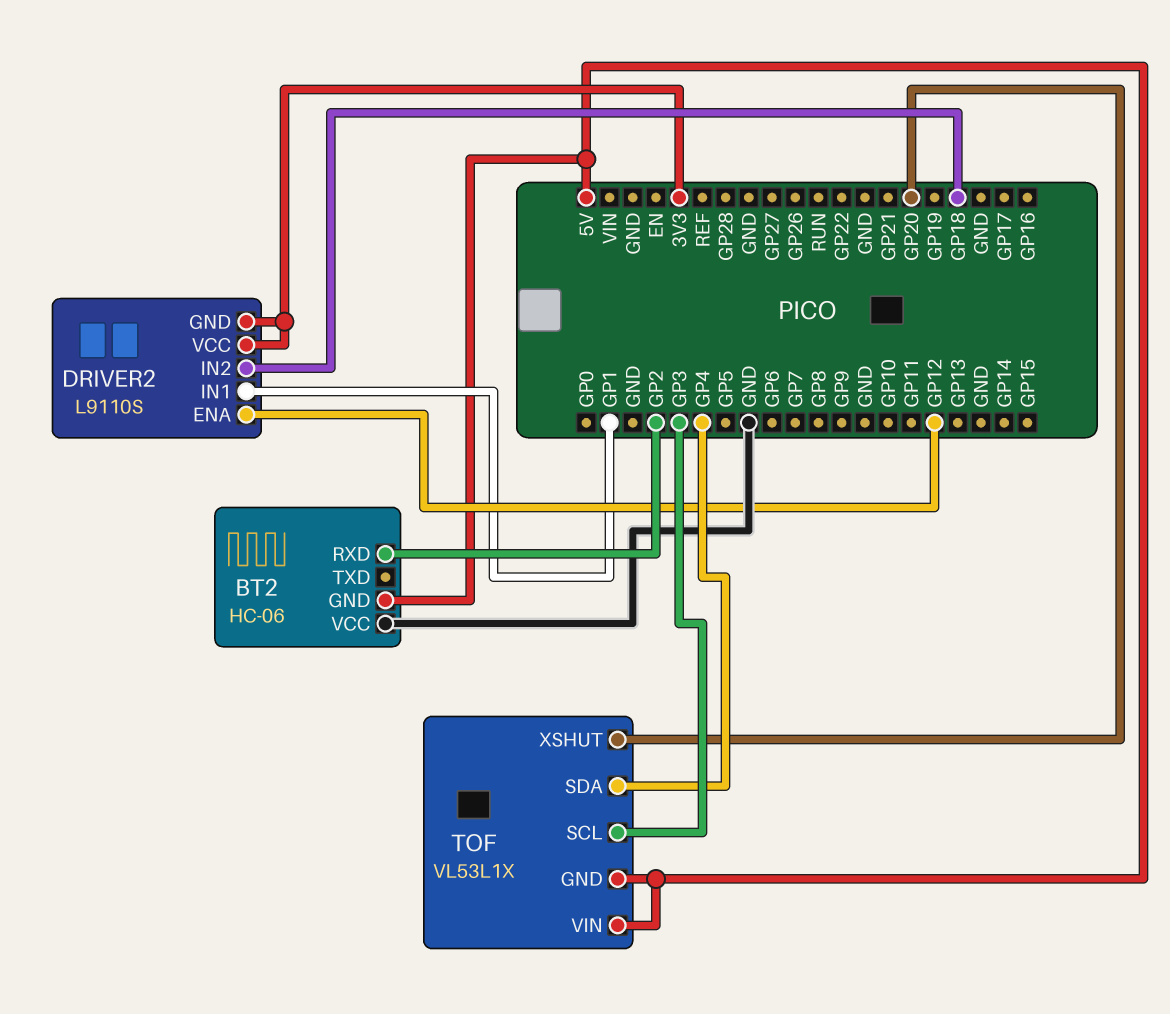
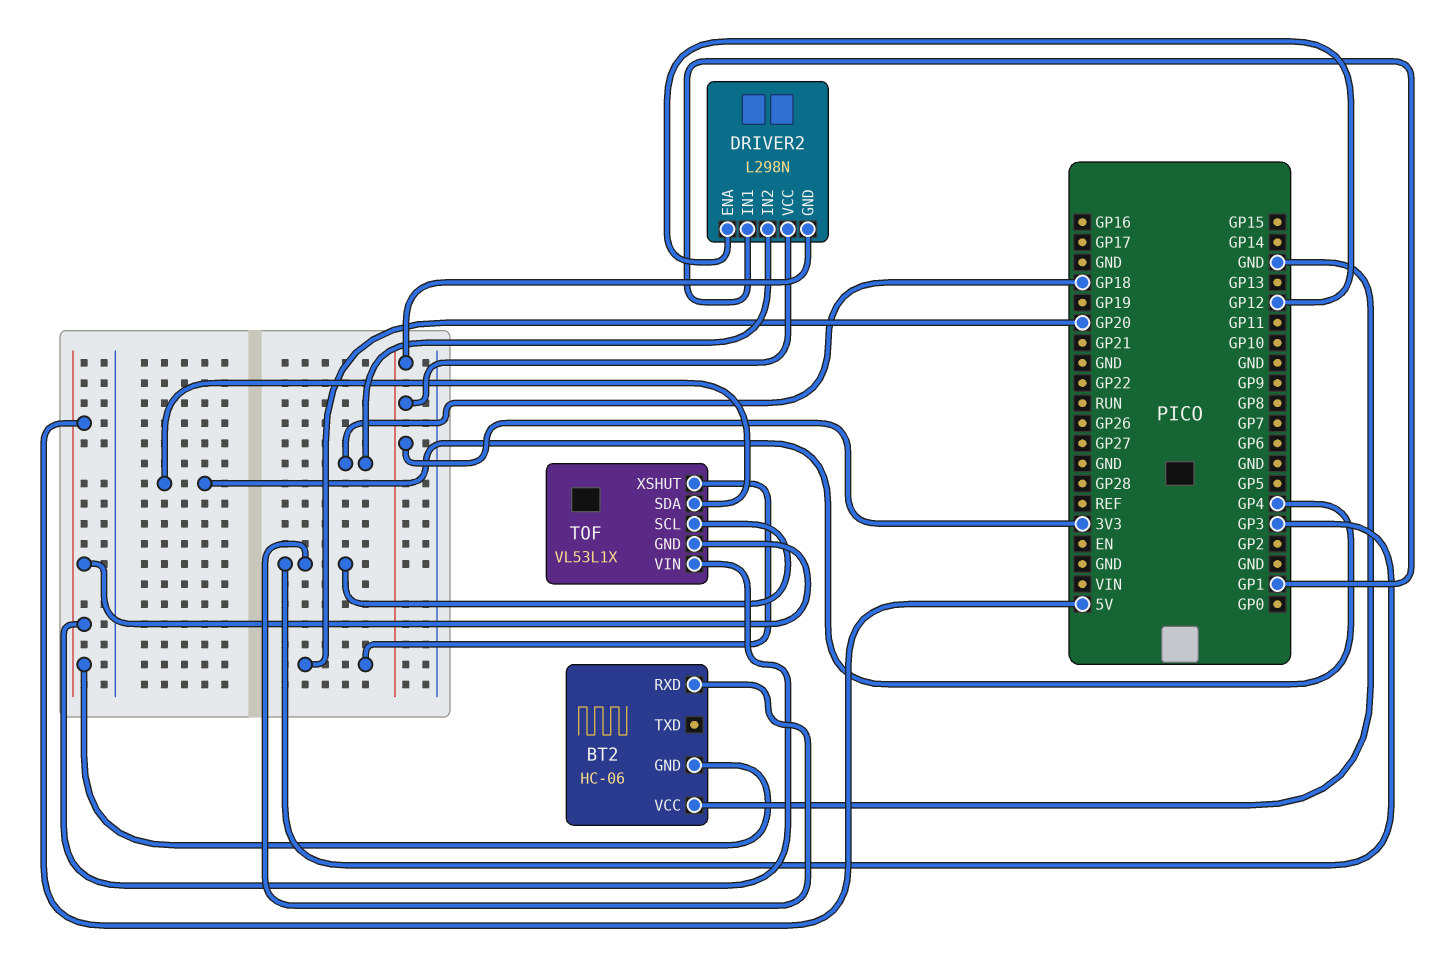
BT2 pin RXD: GP2 -> GP3
DRIVER2: L9110S -> L298N

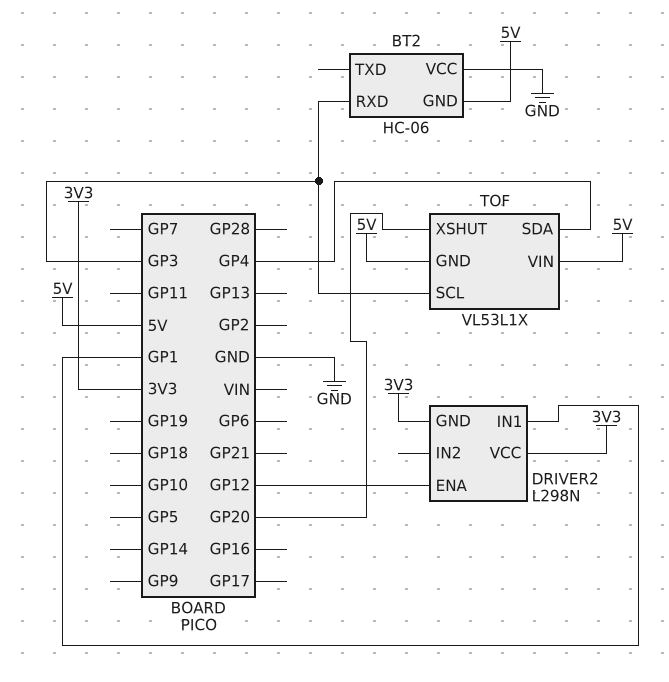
DRIVER2 pin IN2: GP18 -> none

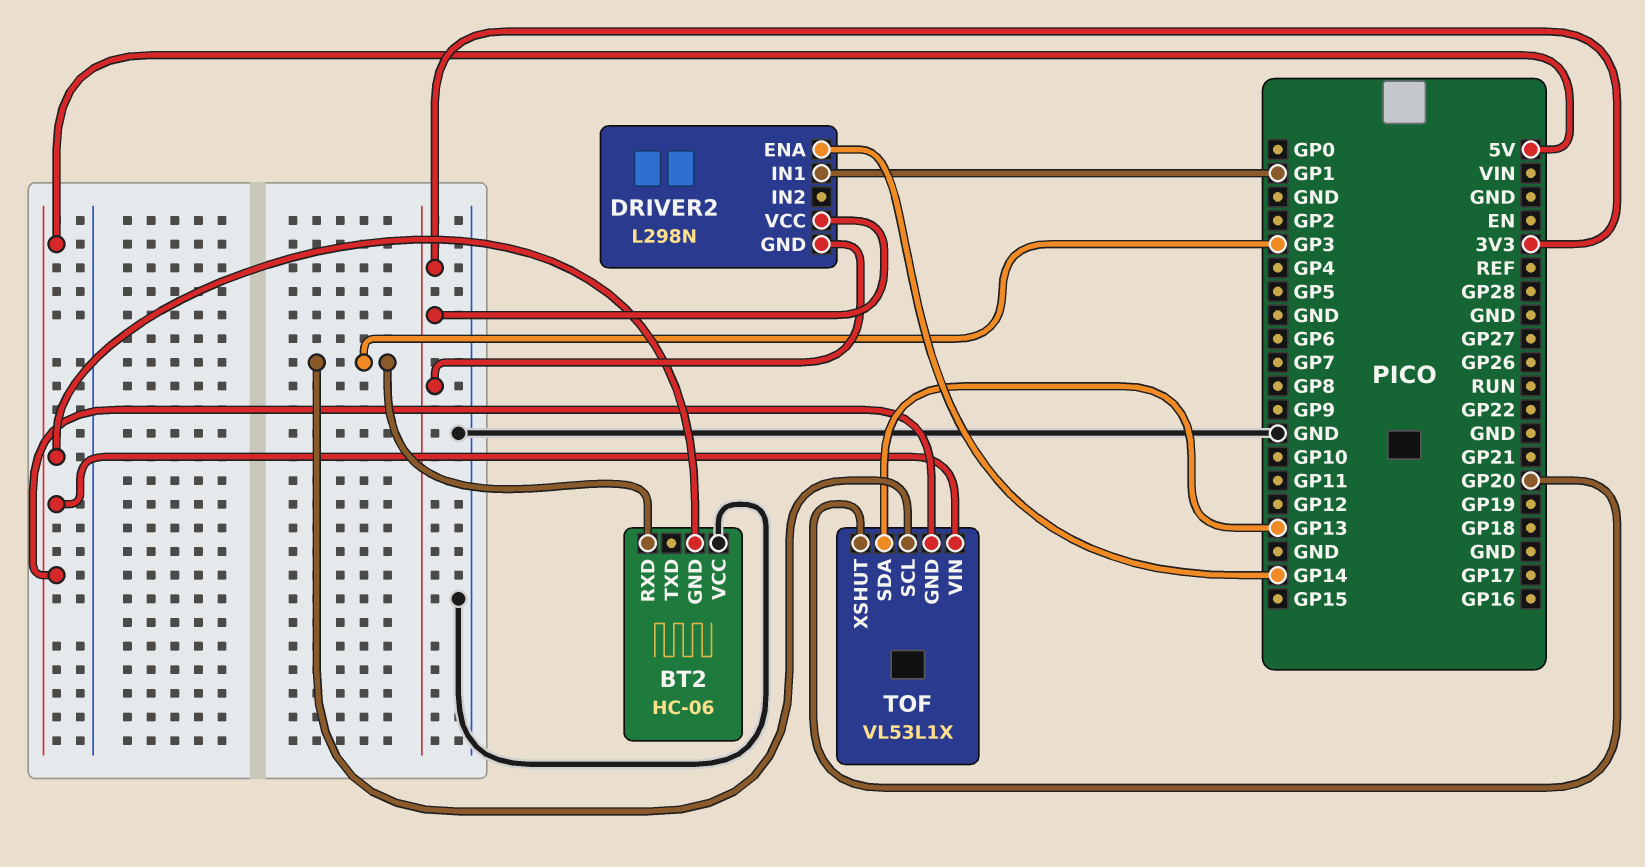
DRIVER2 pin ENA: GP12 -> GP14
TOF pin SDA: GP4 -> GP13

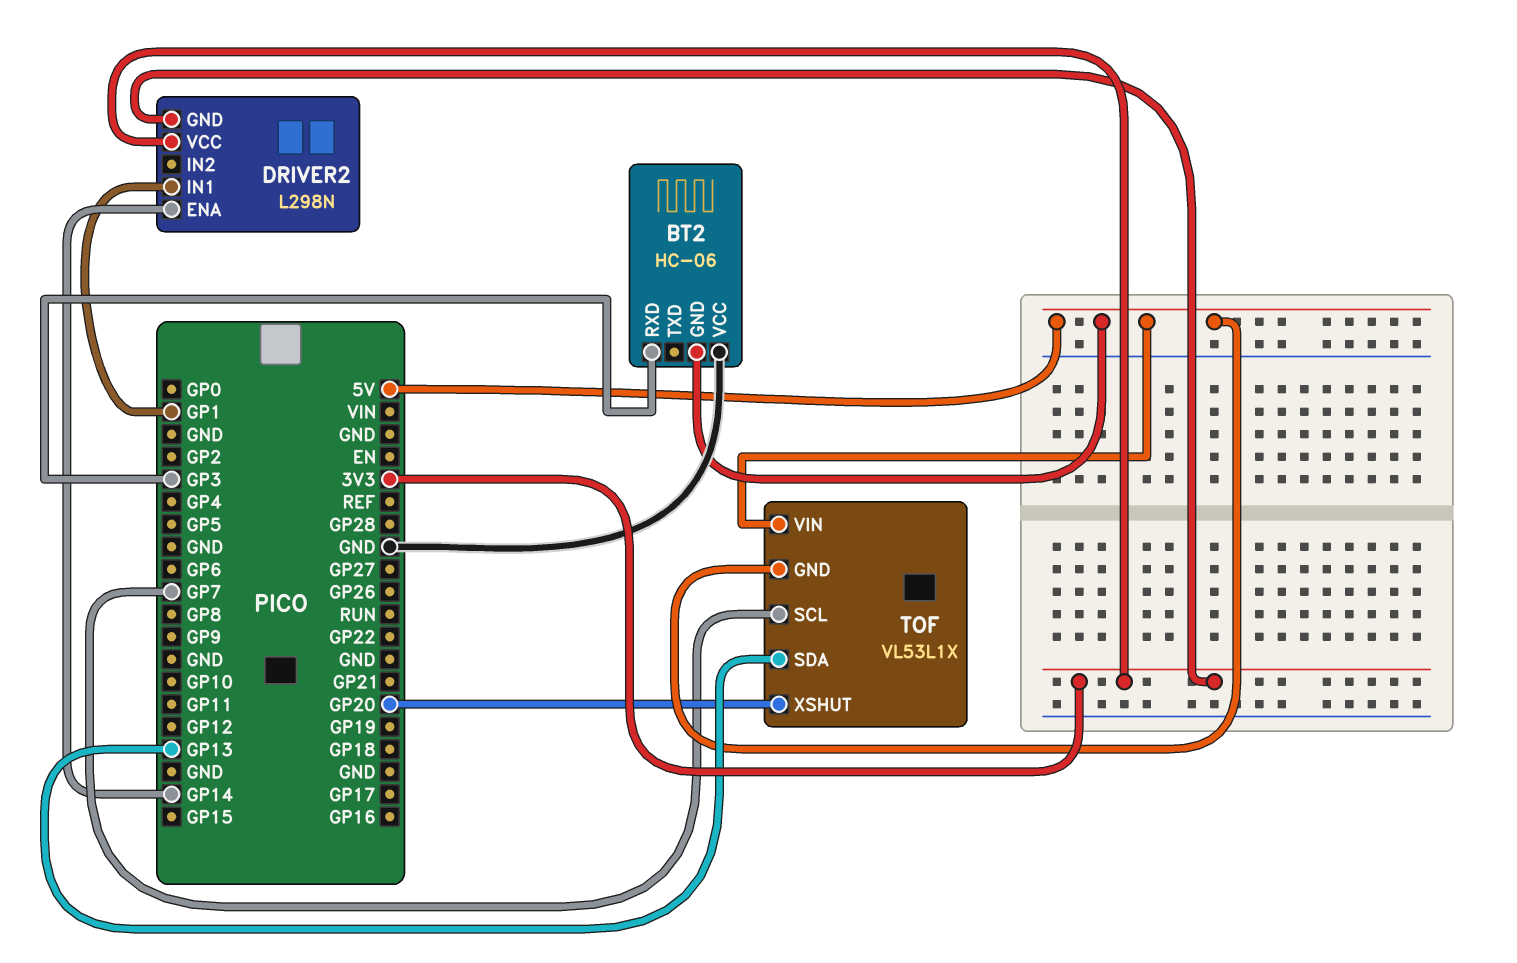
TOF pin SCL: GP3 -> GP7

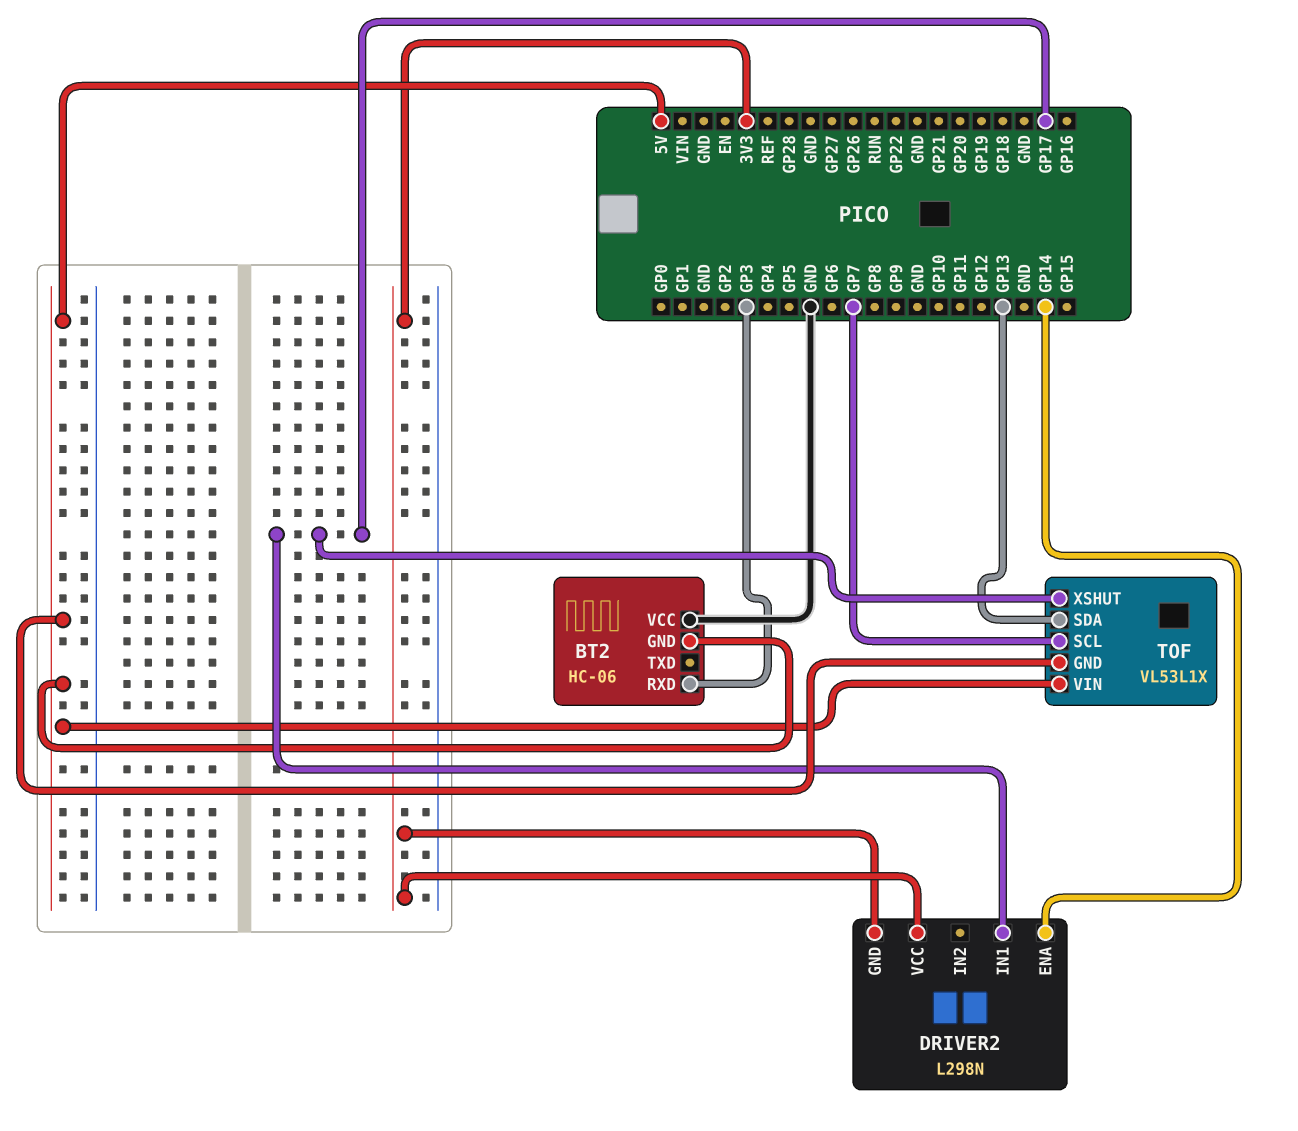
DRIVER2 pin IN1: GP1 -> GP17
TOF pin XSHUT: GP20 -> GP17

